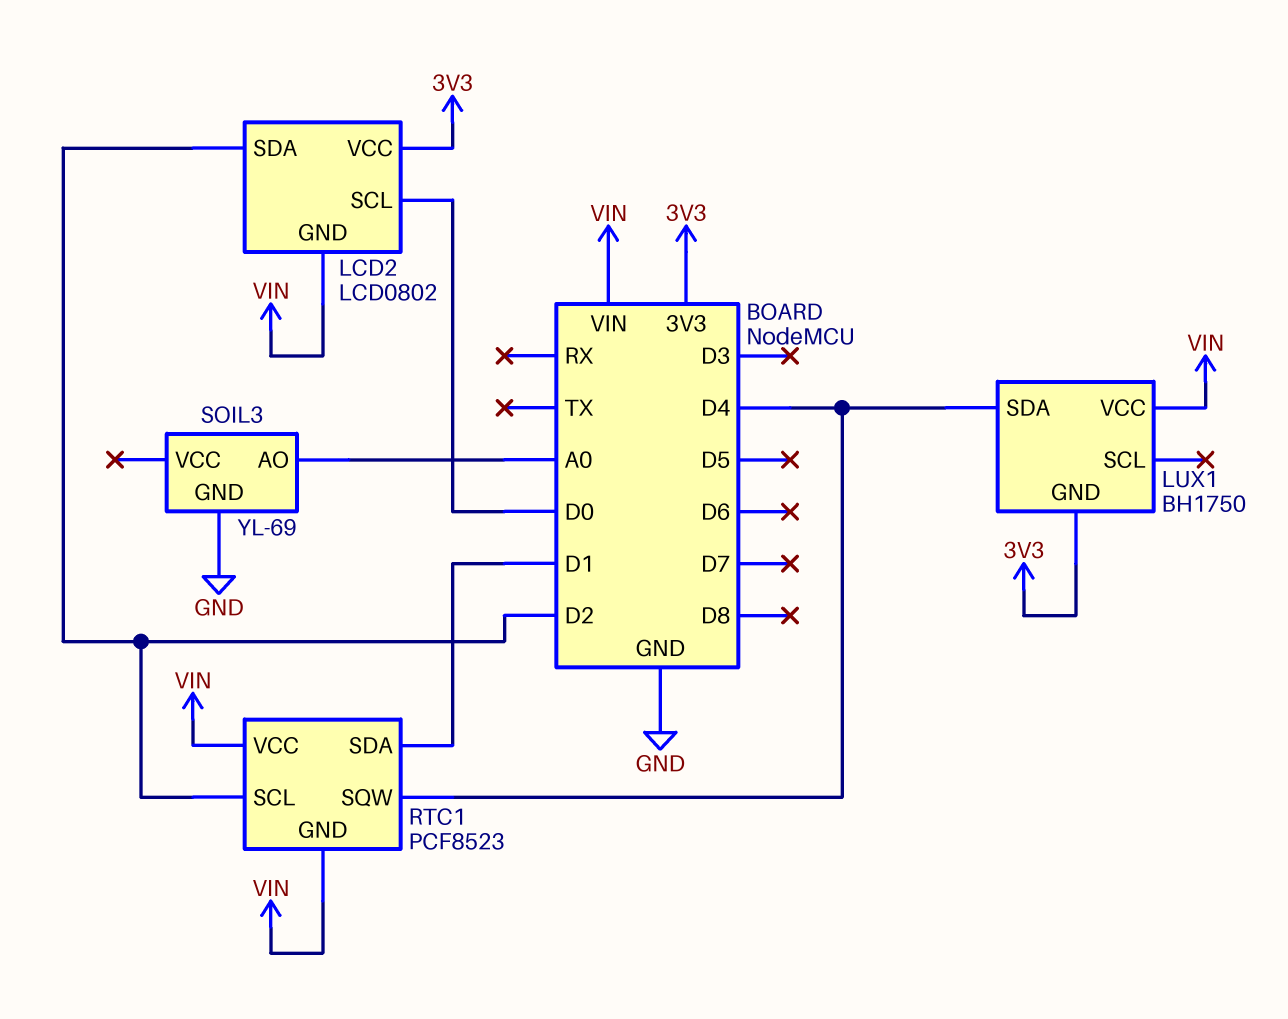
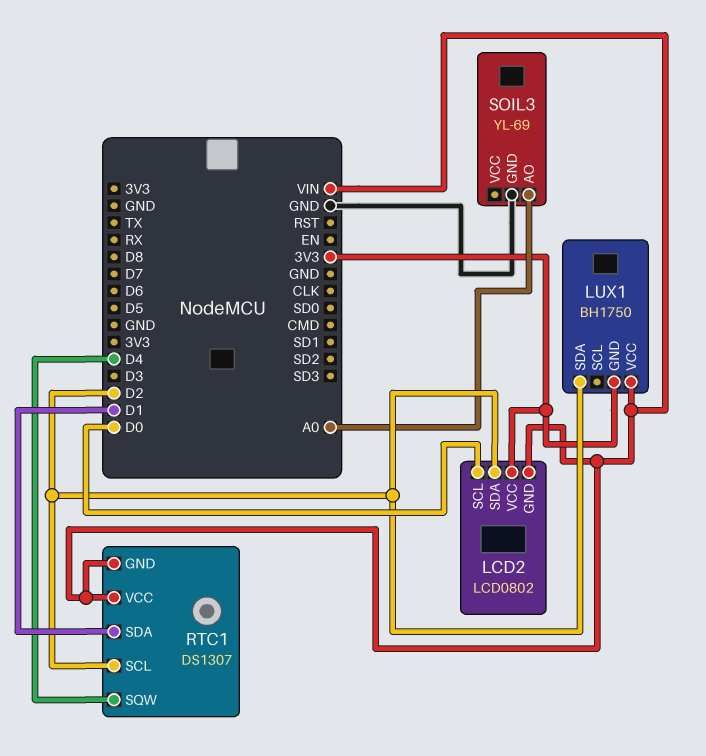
LUX1 pin SDA: D4 -> D2
RTC1: PCF8523 -> DS1307

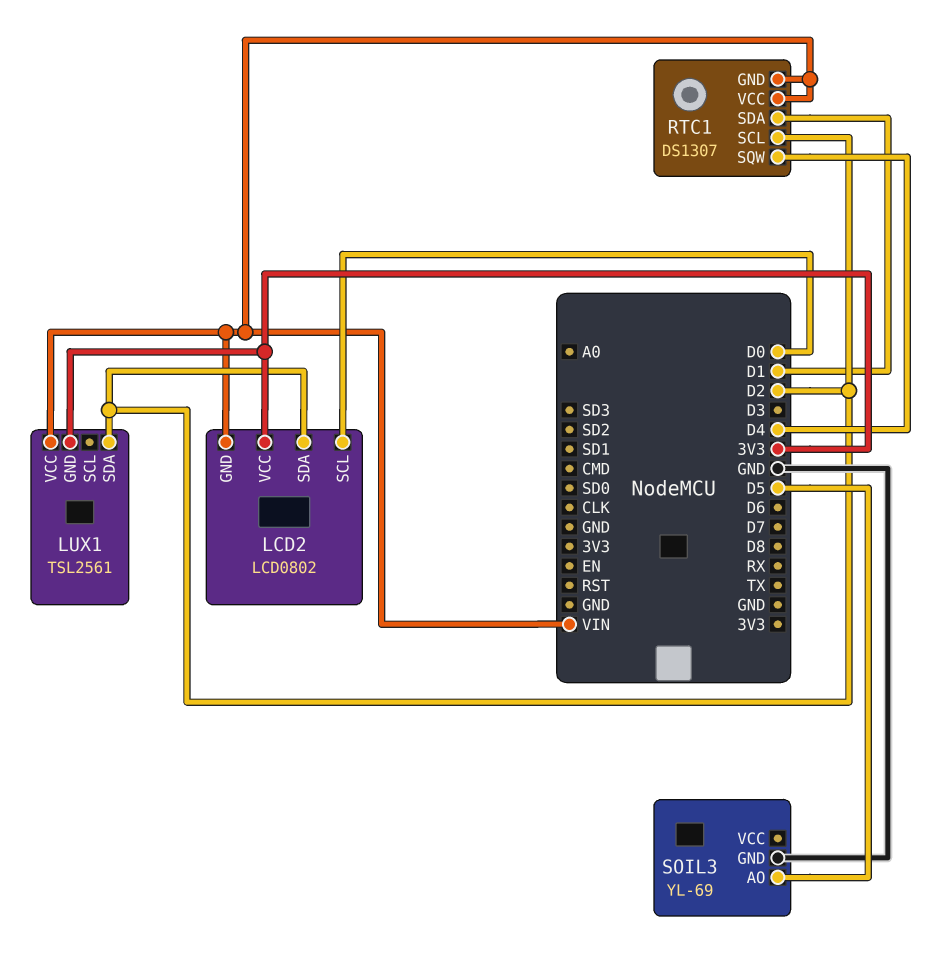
LUX1: BH1750 -> TSL2561
SOIL3 pin AO: A0 -> D5

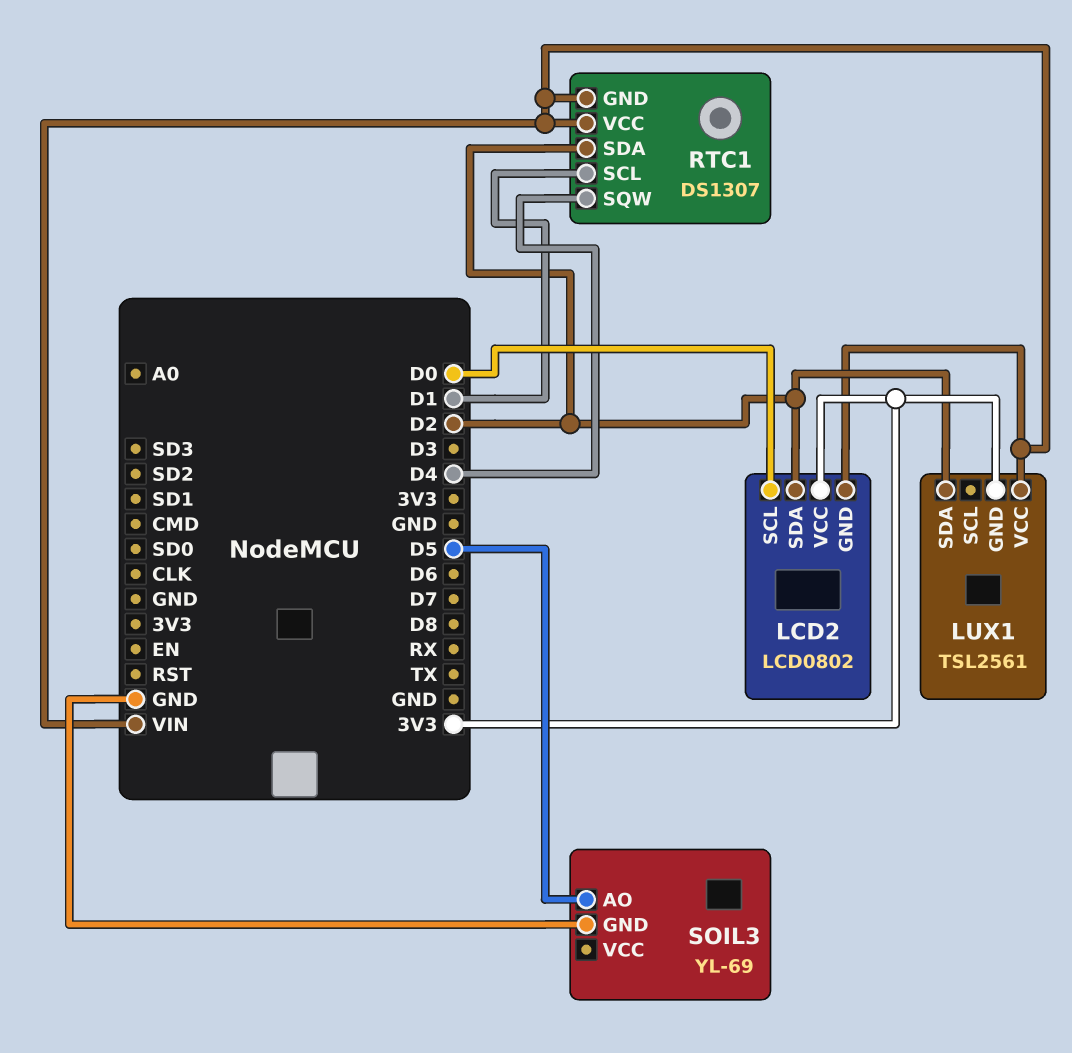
RTC1 pin SCL: D2 -> D1
RTC1 pin SDA: D1 -> D2

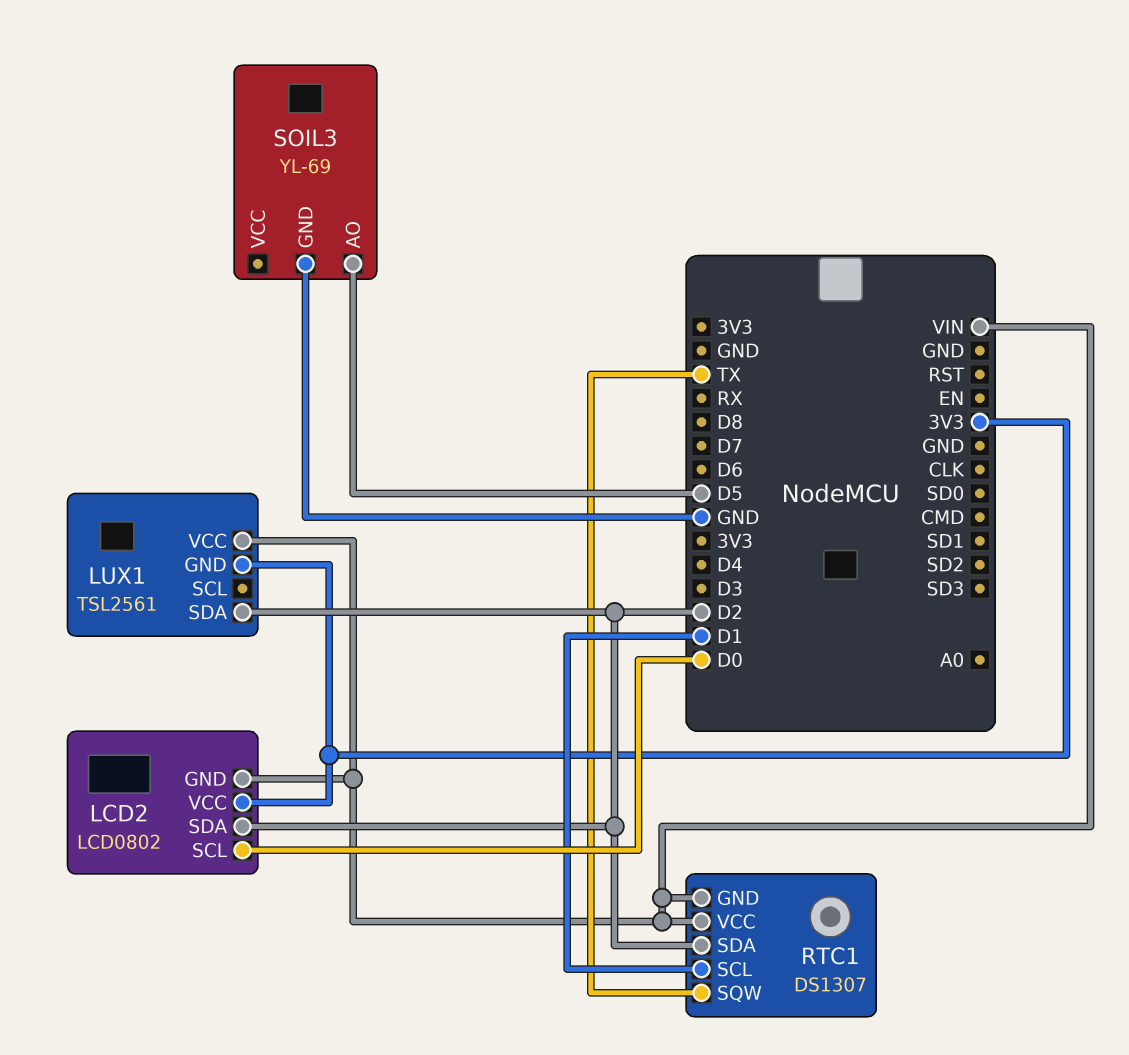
RTC1 pin SQW: D4 -> TX

